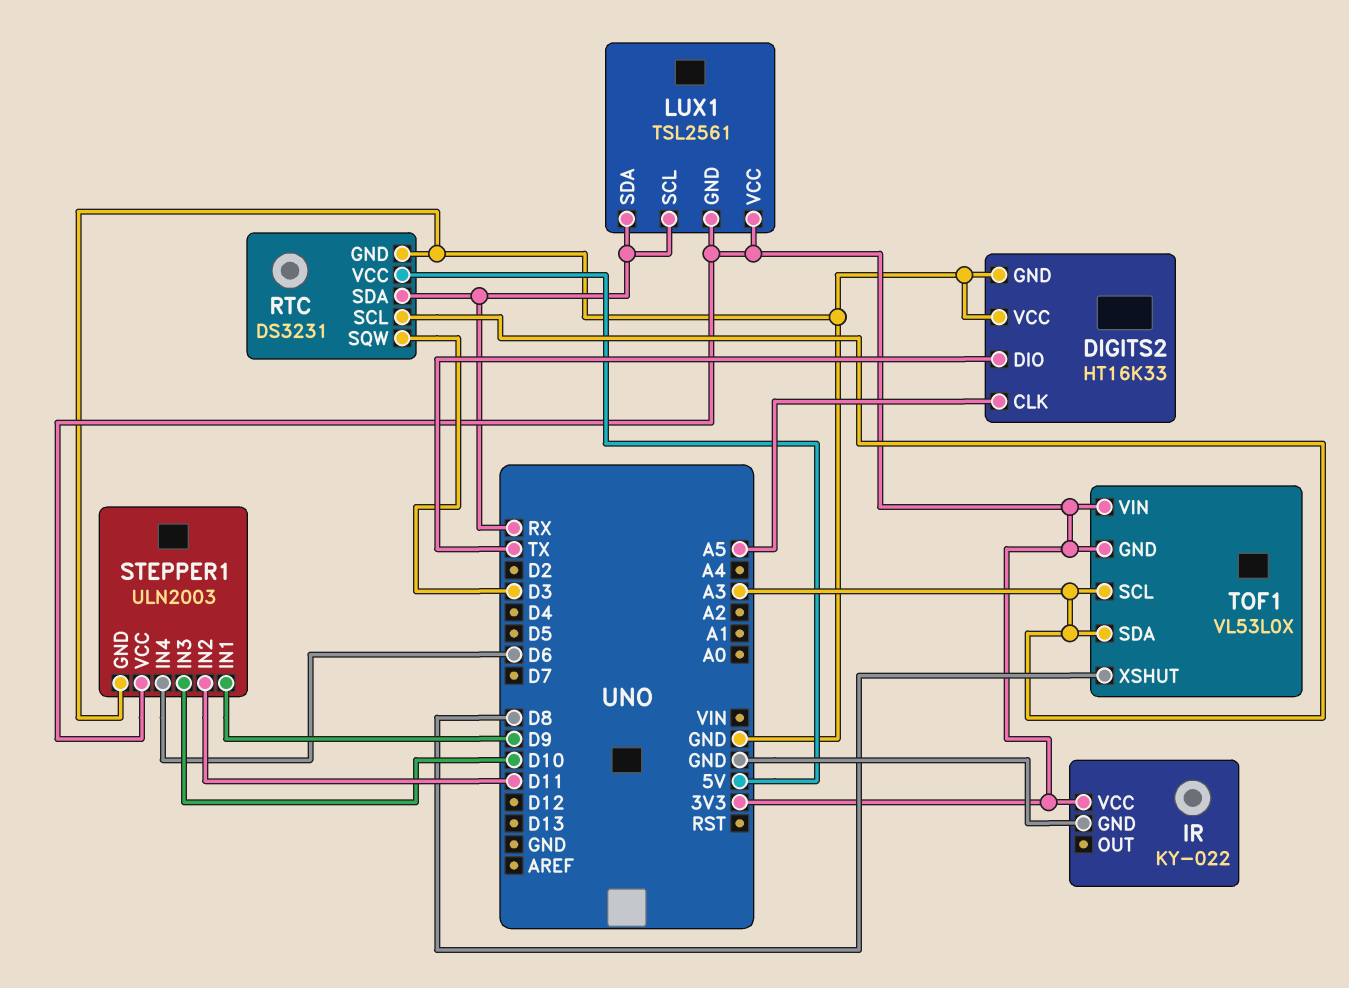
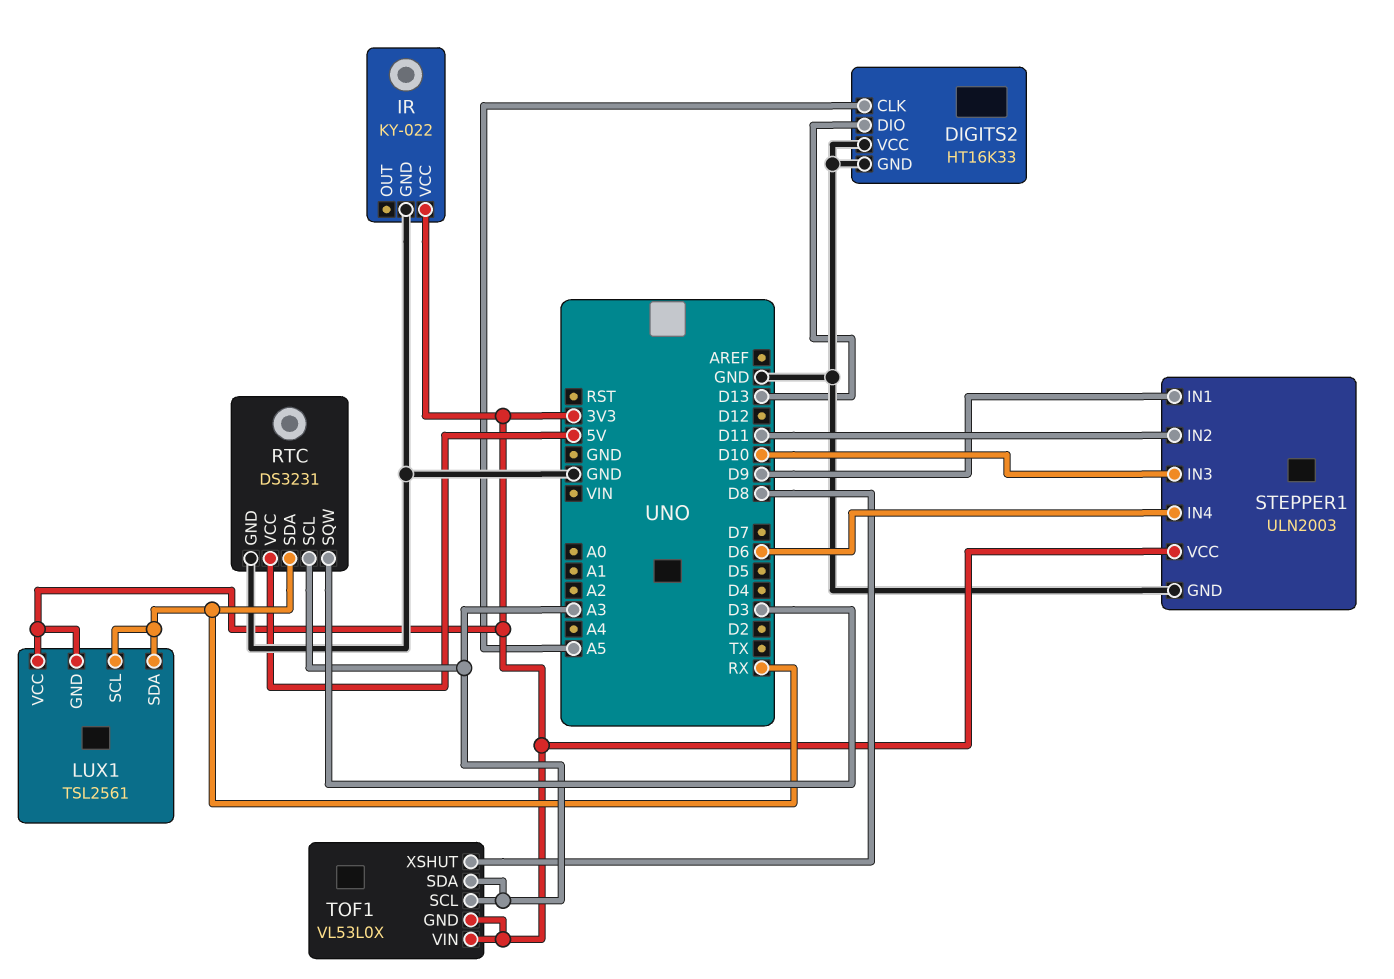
DIGITS2 pin DIO: TX -> D13

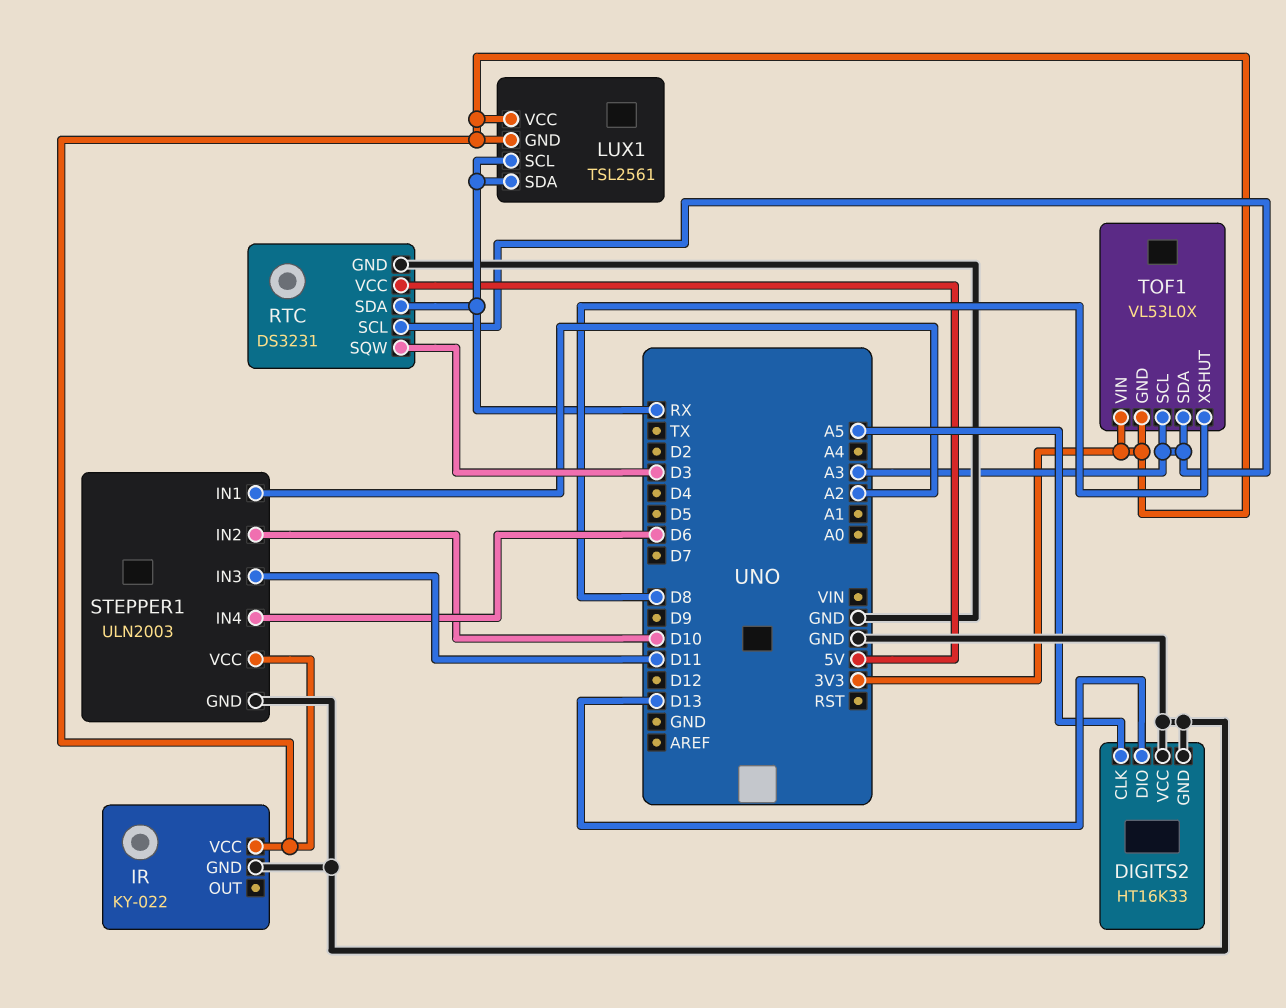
STEPPER1 pin IN1: D9 -> A2
STEPPER1 pin IN2: D11 -> D10
STEPPER1 pin IN3: D10 -> D11

